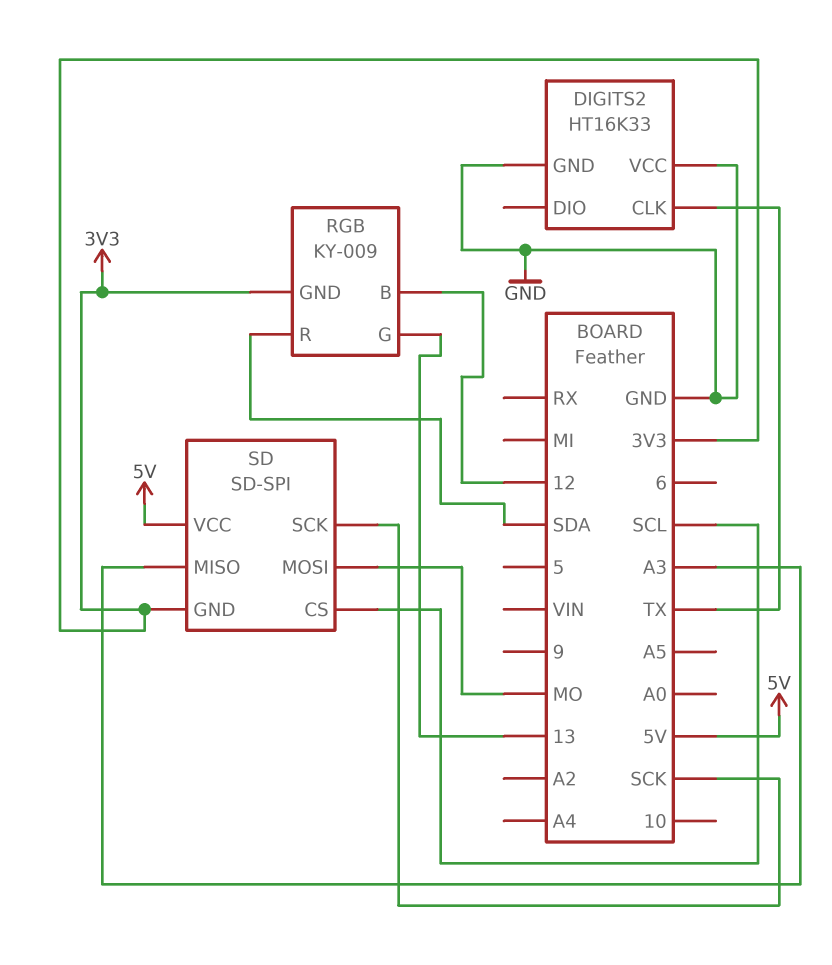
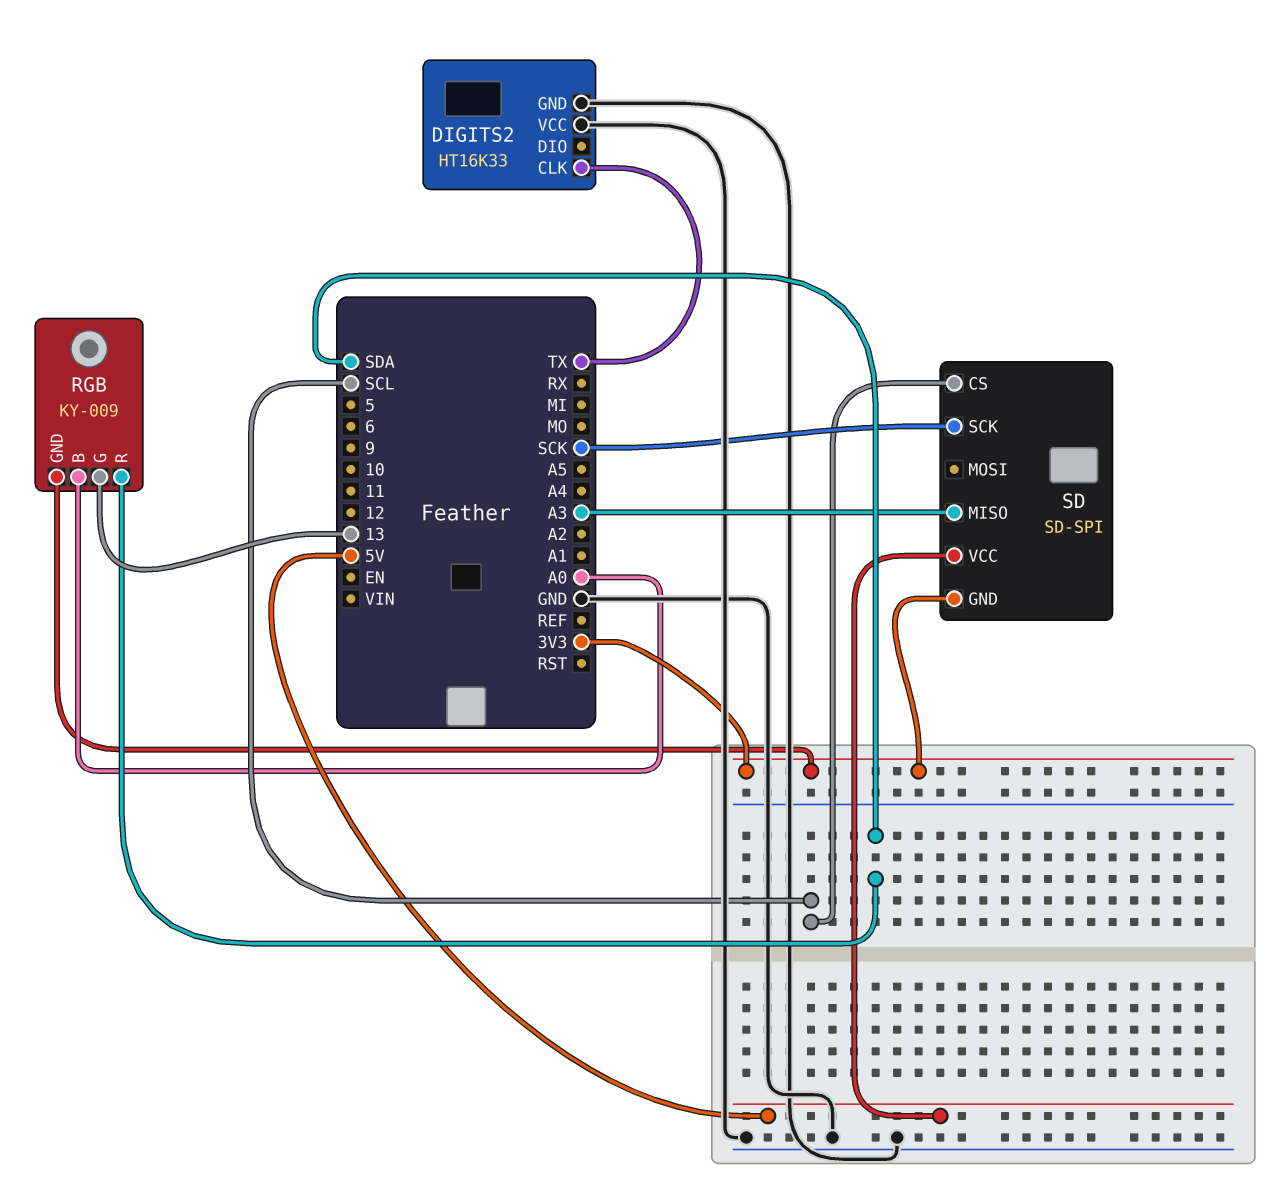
RGB pin B: 12 -> A0
SD pin MOSI: MO -> none

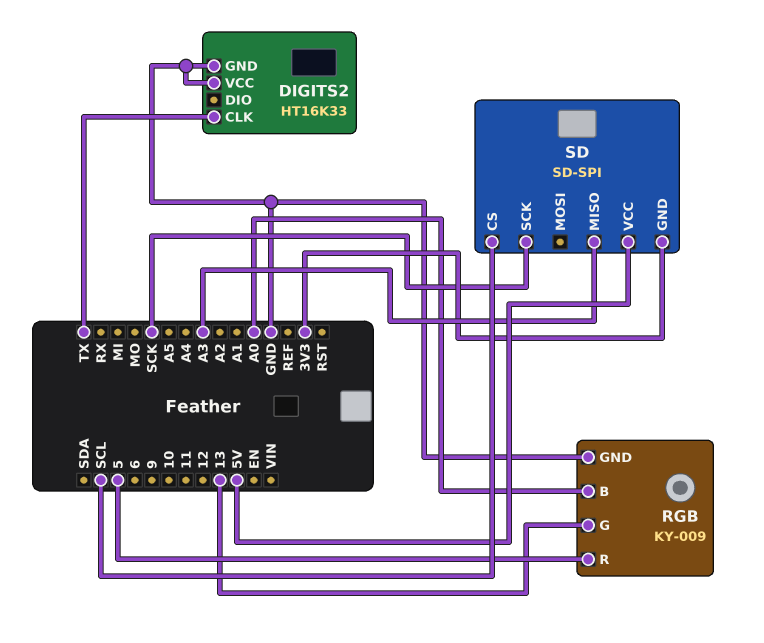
RGB pin GND: 3V3 -> GND
RGB pin R: SDA -> 5

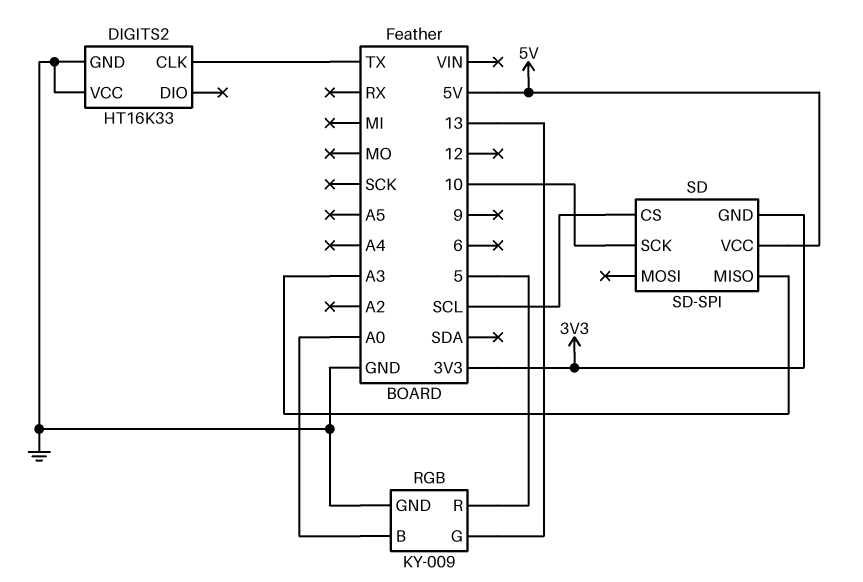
SD pin SCK: SCK -> 10

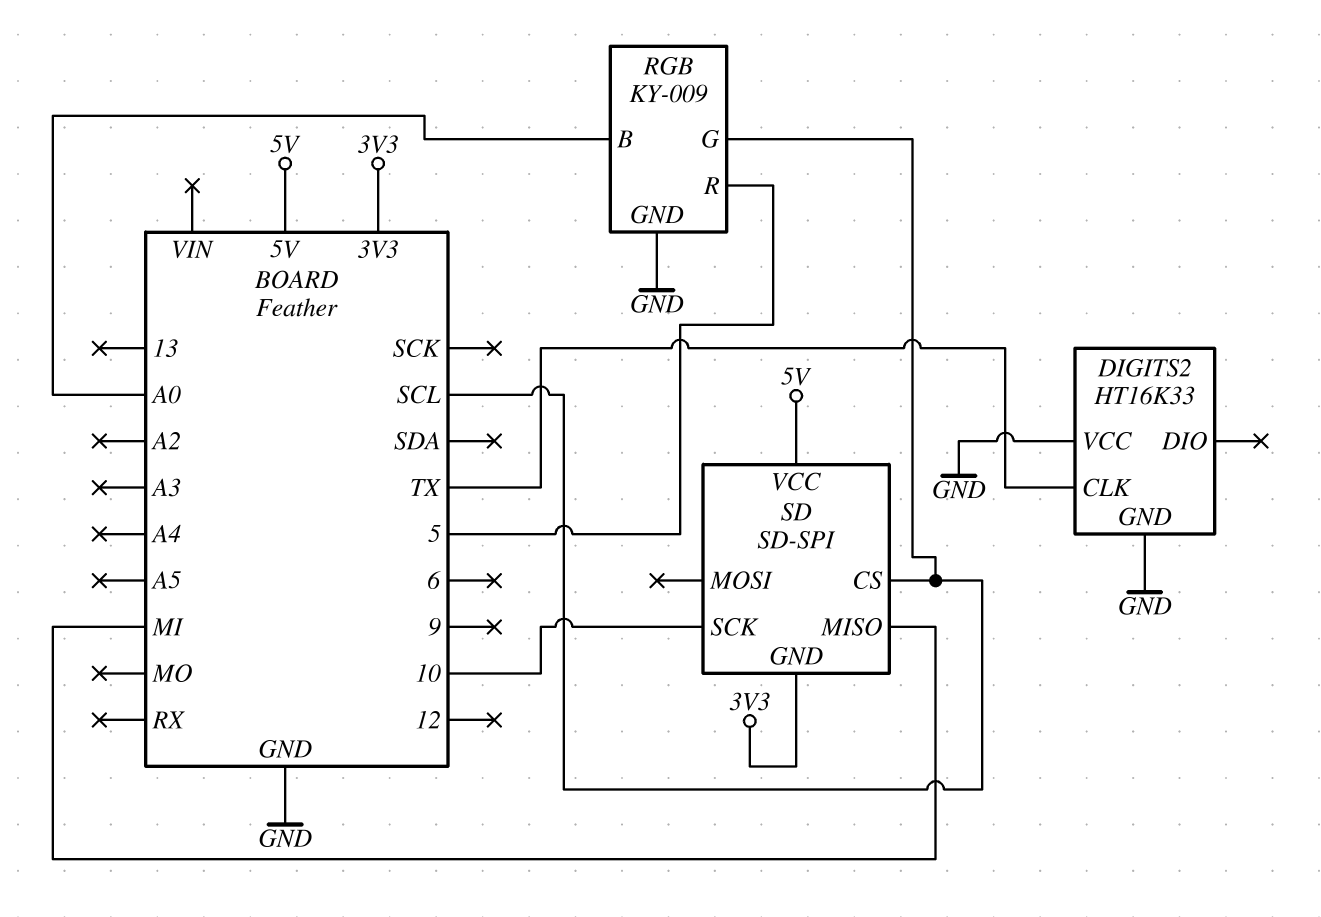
RGB pin G: 13 -> SCL
SD pin MISO: A3 -> MI

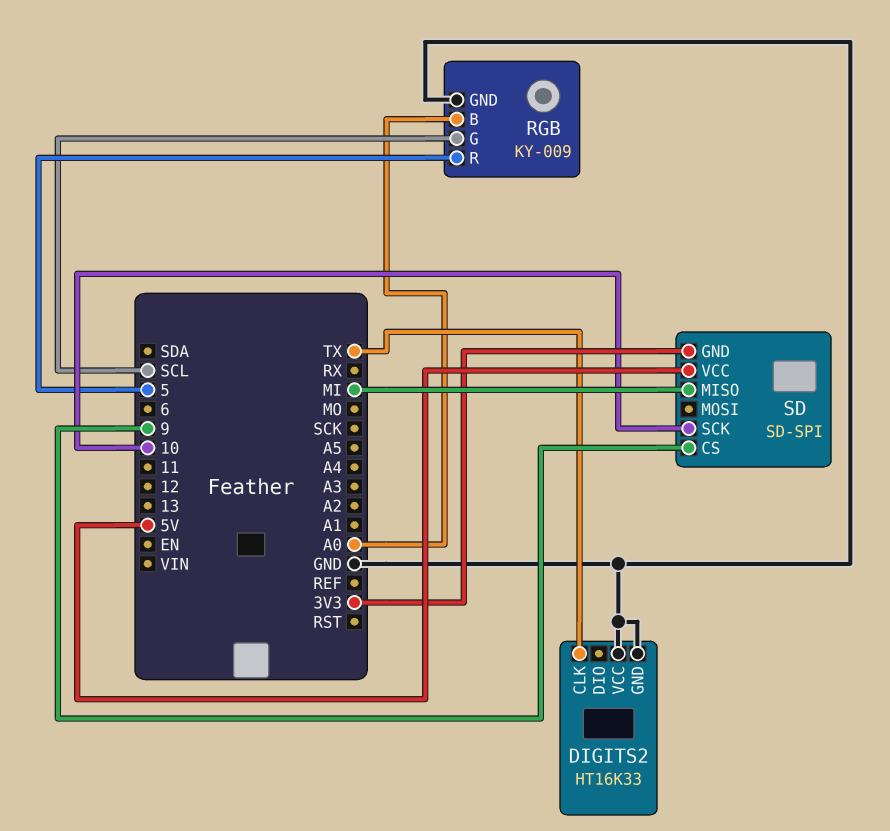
SD pin CS: SCL -> 9

